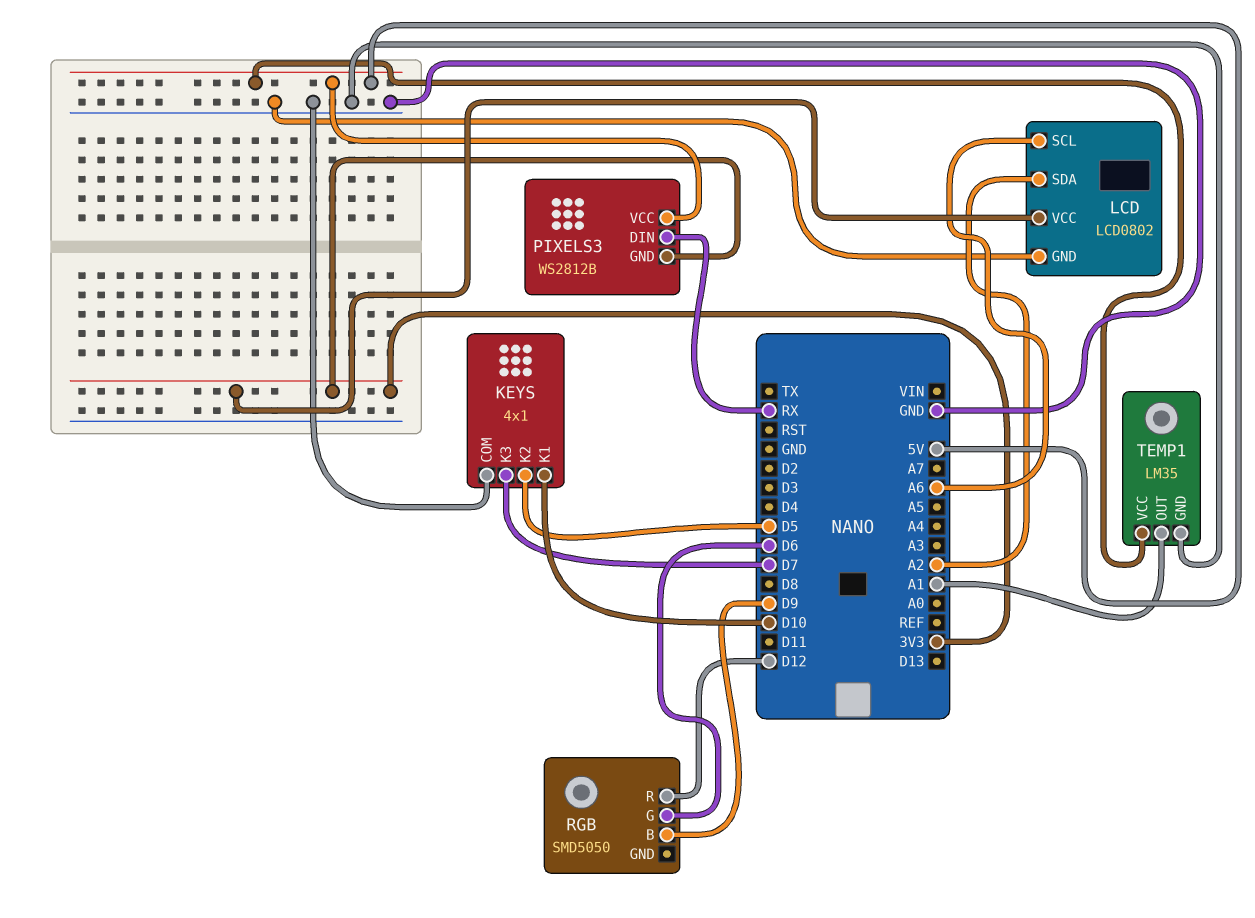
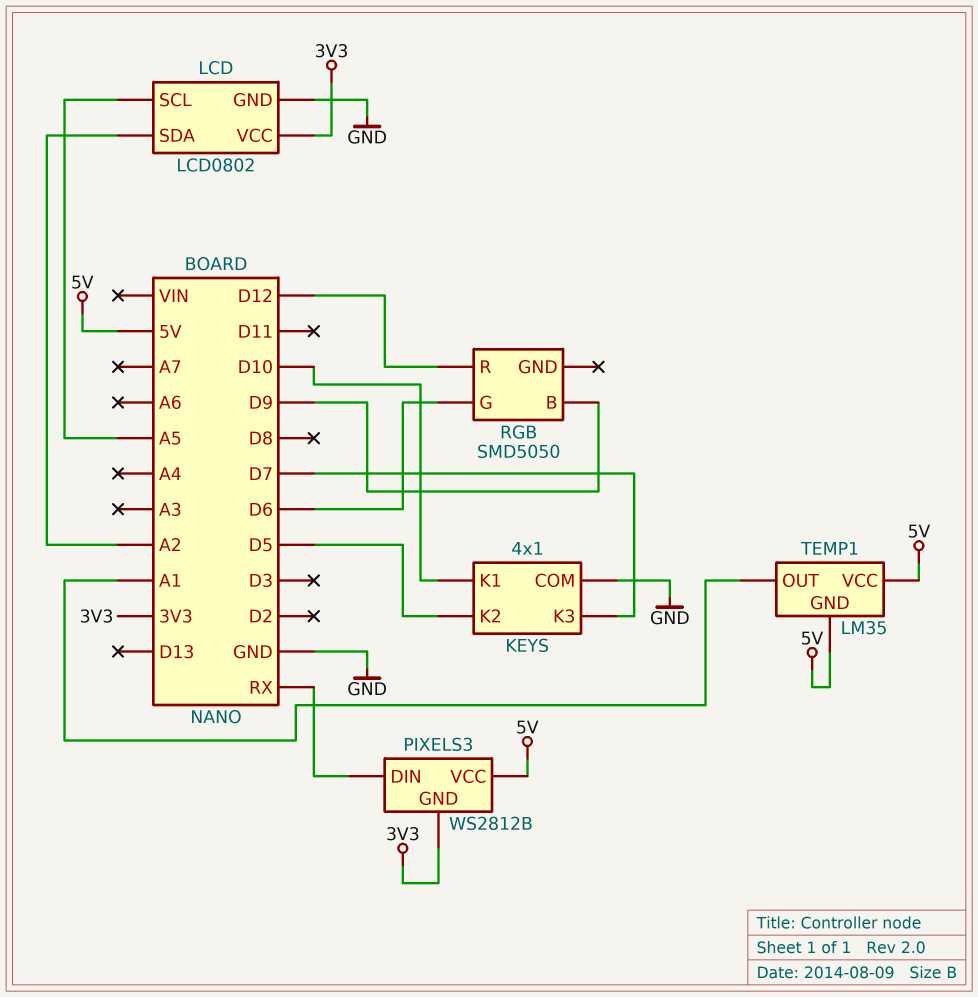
LCD pin SCL: A6 -> A5
TEMP1 pin GND: GND -> 5V

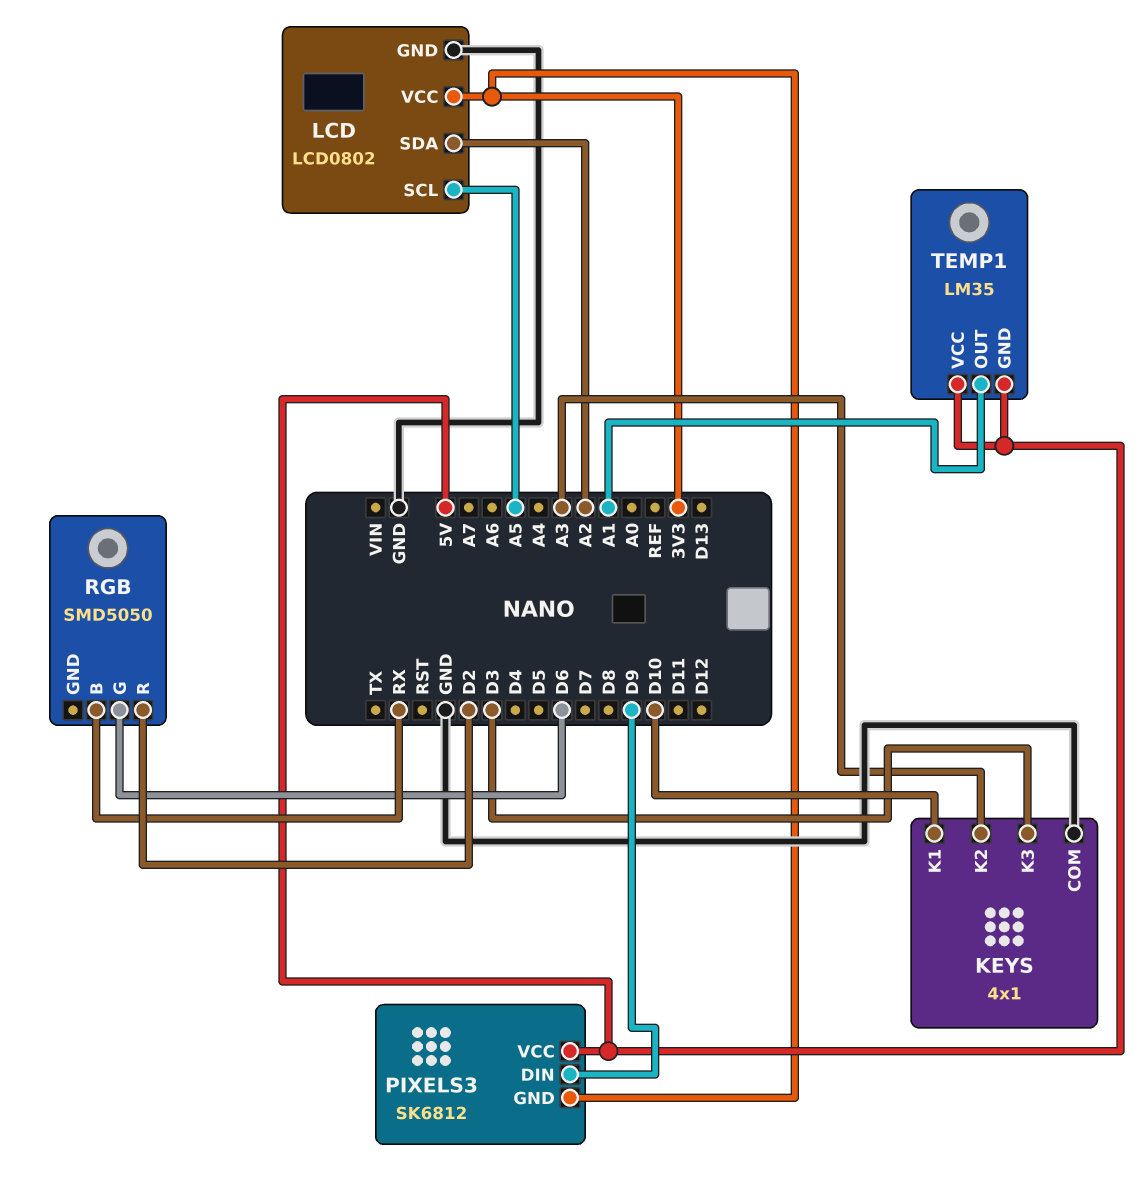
KEYS pin K2: D5 -> A3
KEYS pin K3: D7 -> D3
PIXELS3: WS2812B -> SK6812
PIXELS3 pin DIN: RX -> D9
RGB pin B: D9 -> RX
RGB pin R: D12 -> D2

